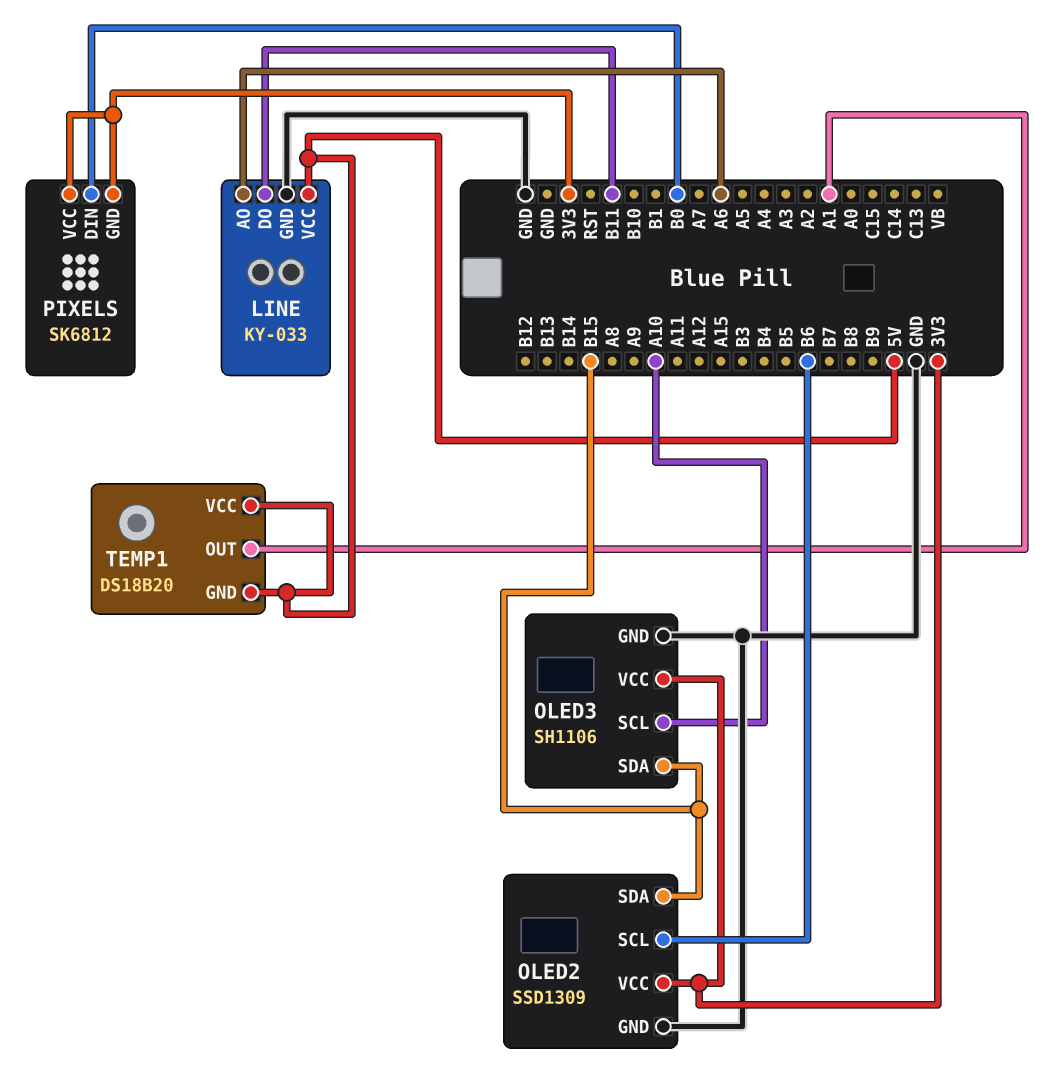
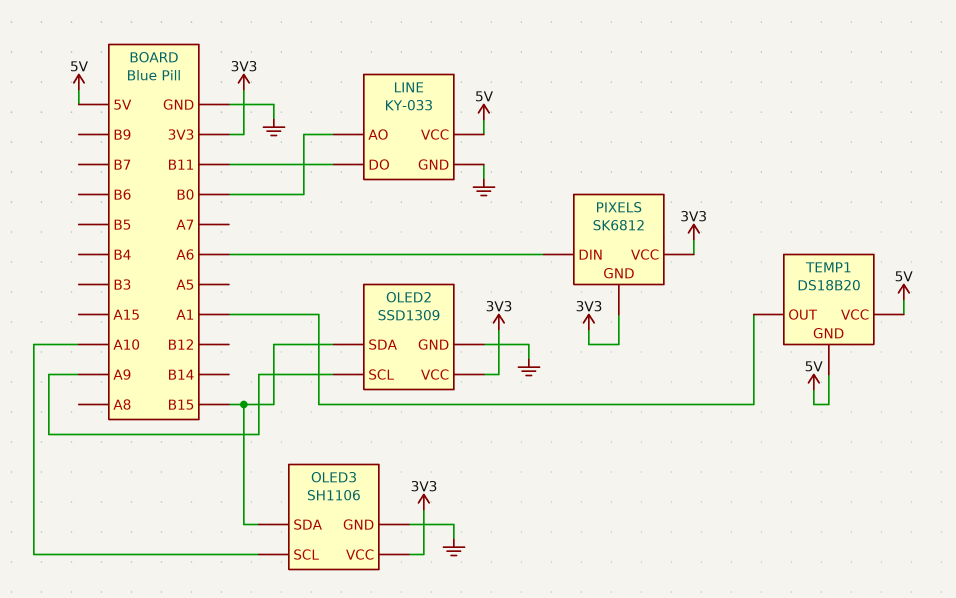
LINE pin AO: A6 -> B0
OLED2 pin SCL: B6 -> A9
PIXELS pin DIN: B0 -> A6

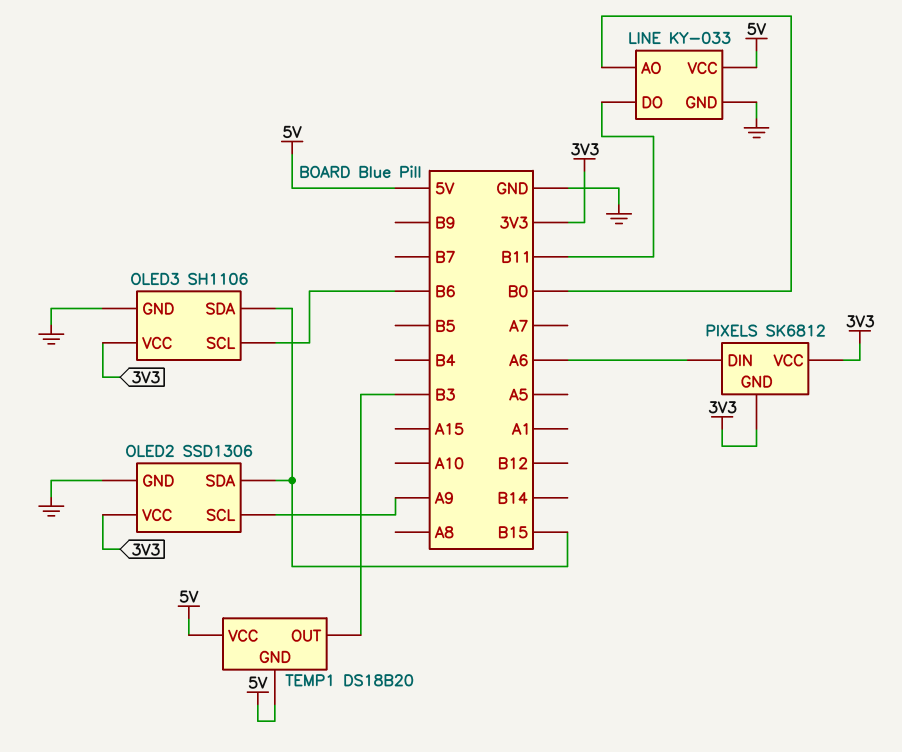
OLED2: SSD1309 -> SSD1306
OLED3 pin SCL: A10 -> B6
TEMP1 pin OUT: A1 -> B3

